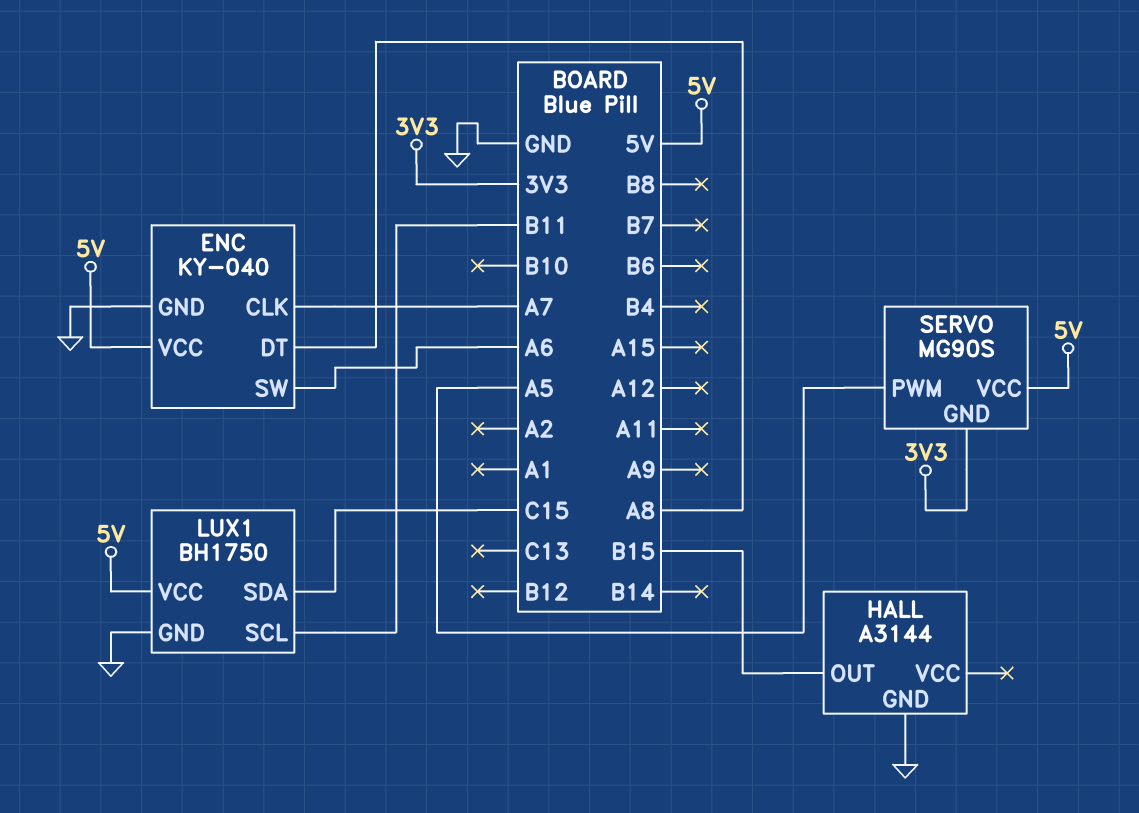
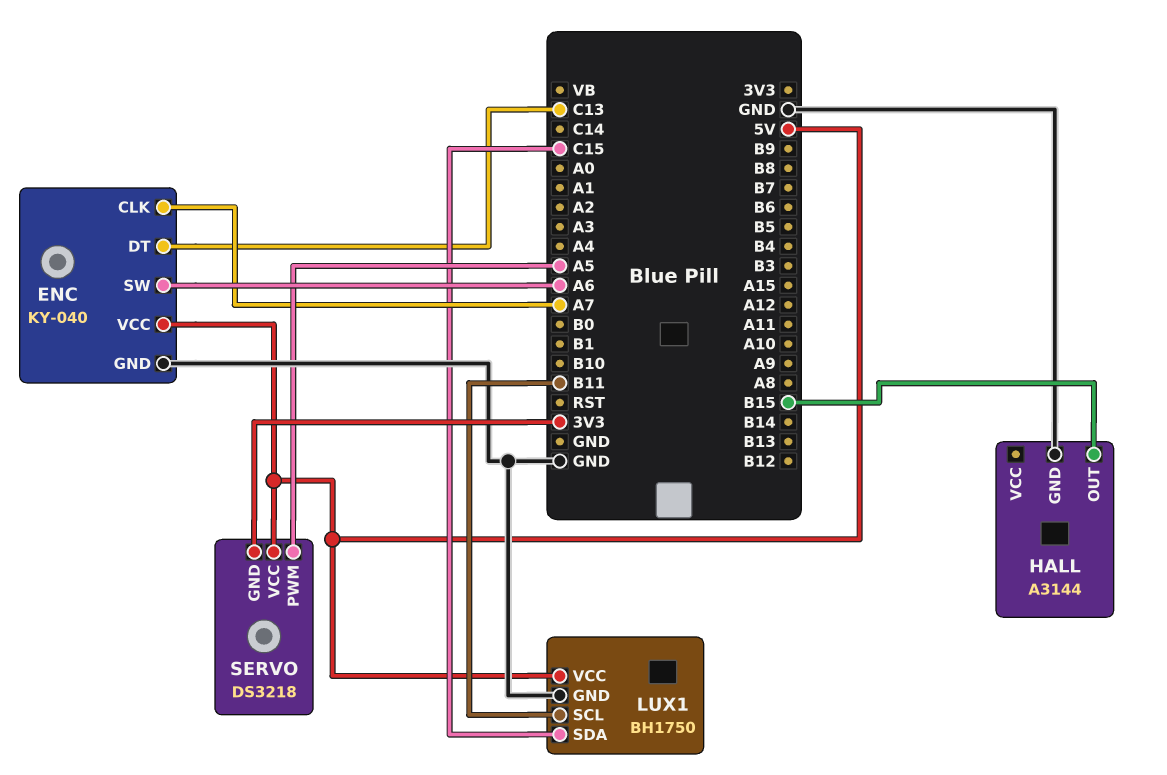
ENC pin DT: A8 -> C13
SERVO: MG90S -> DS3218

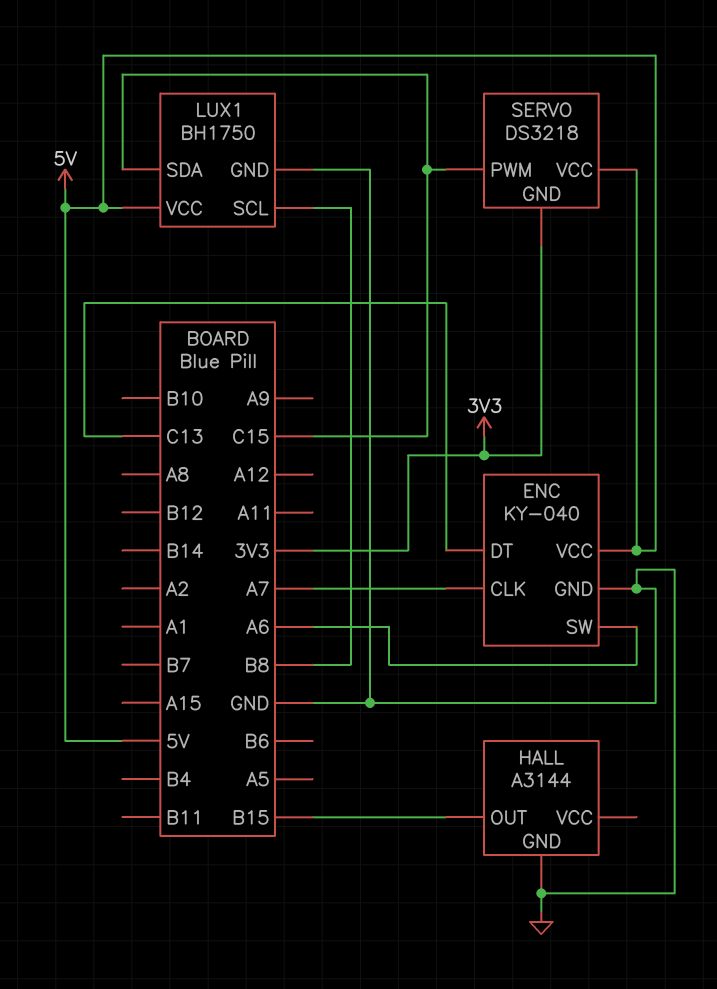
LUX1 pin SCL: B11 -> B8
SERVO pin PWM: A5 -> C15

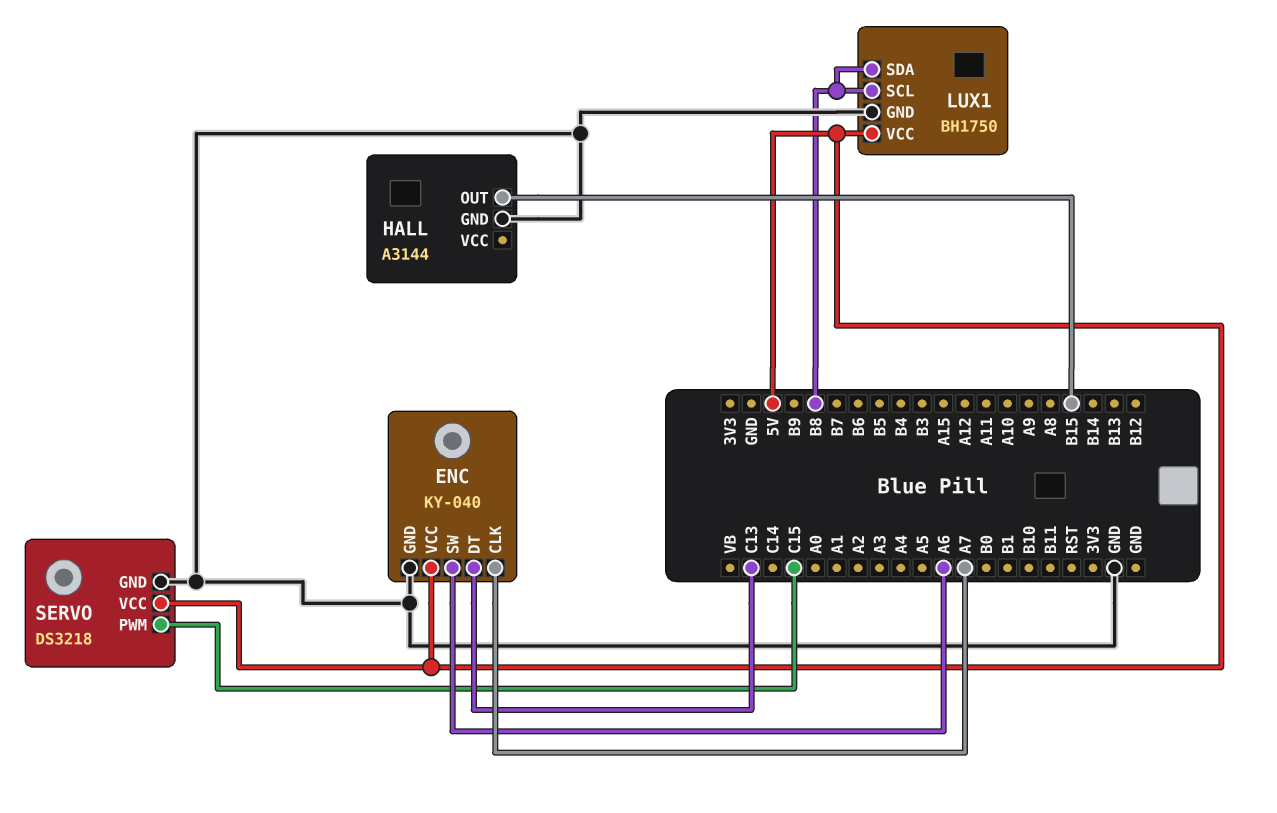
LUX1 pin SDA: C15 -> B8
SERVO pin GND: 3V3 -> GND

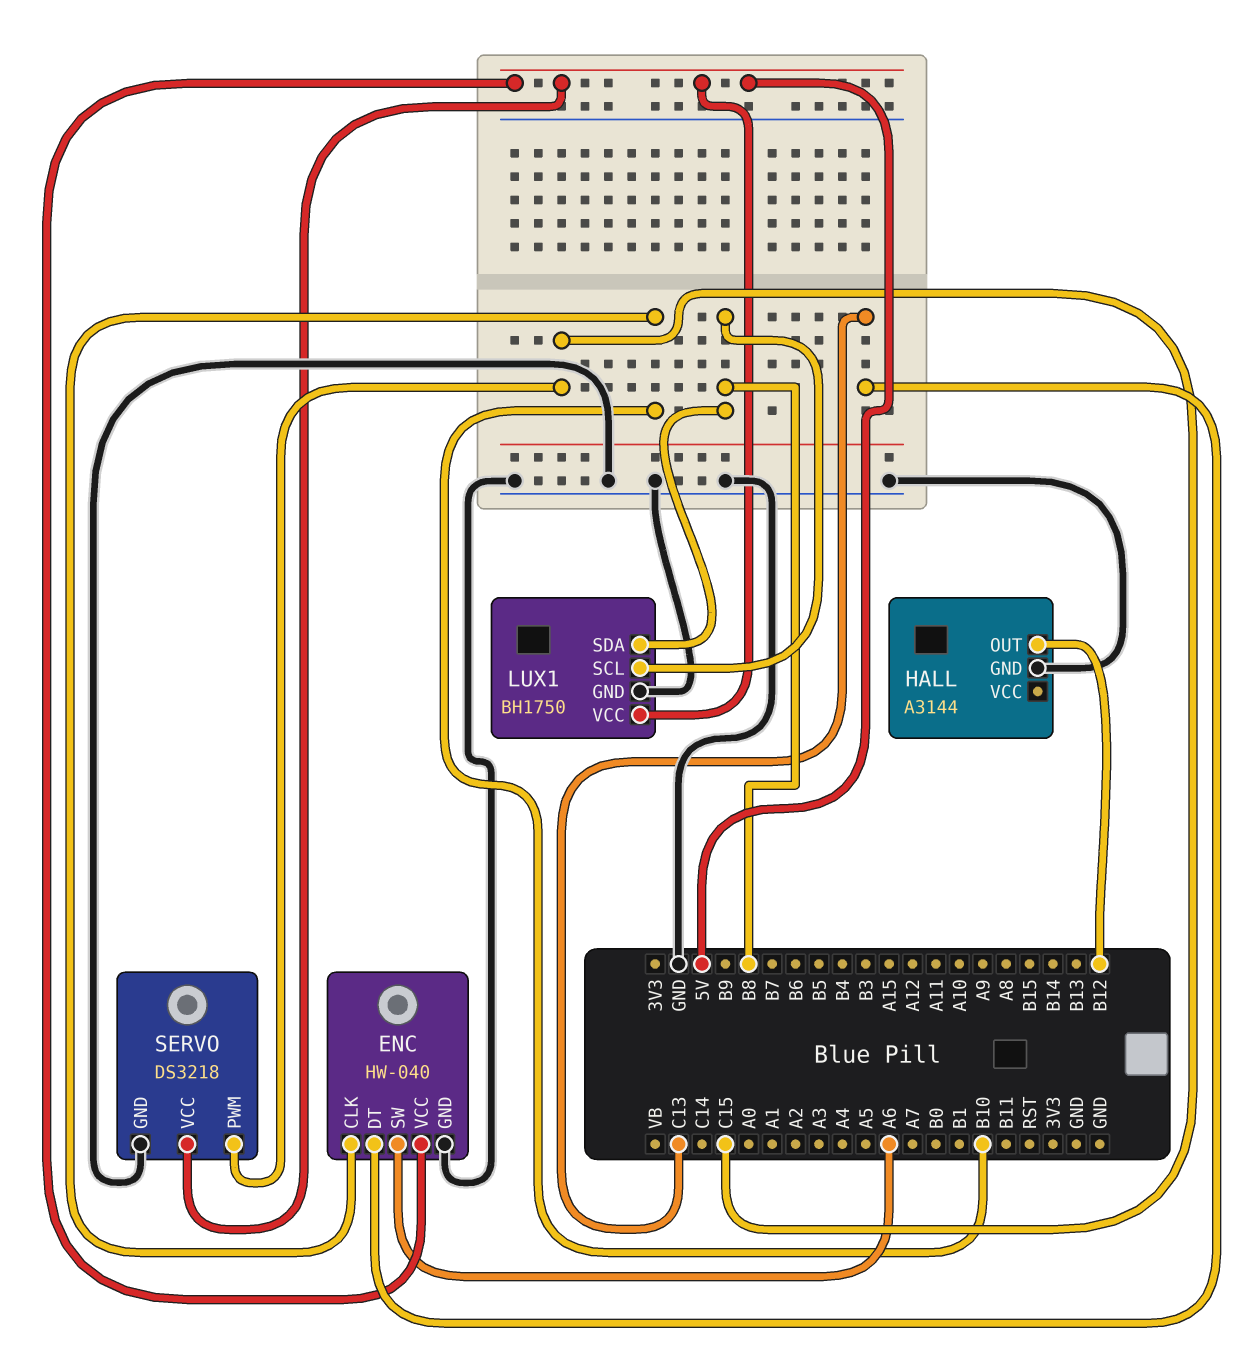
ENC: KY-040 -> HW-040
ENC pin CLK: A7 -> B10
HALL pin OUT: B15 -> B12

